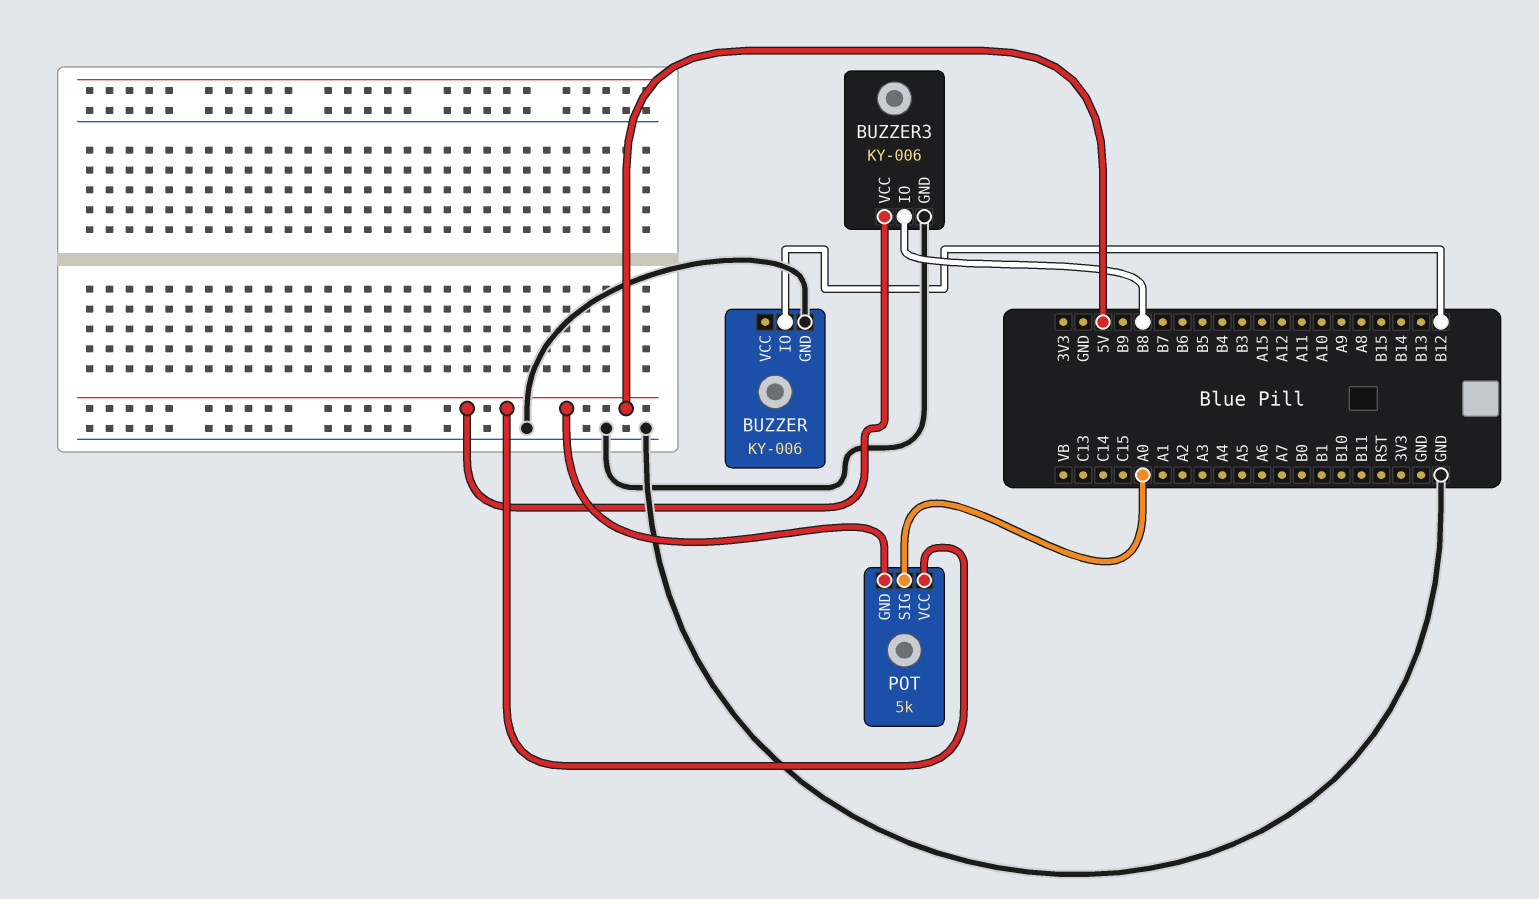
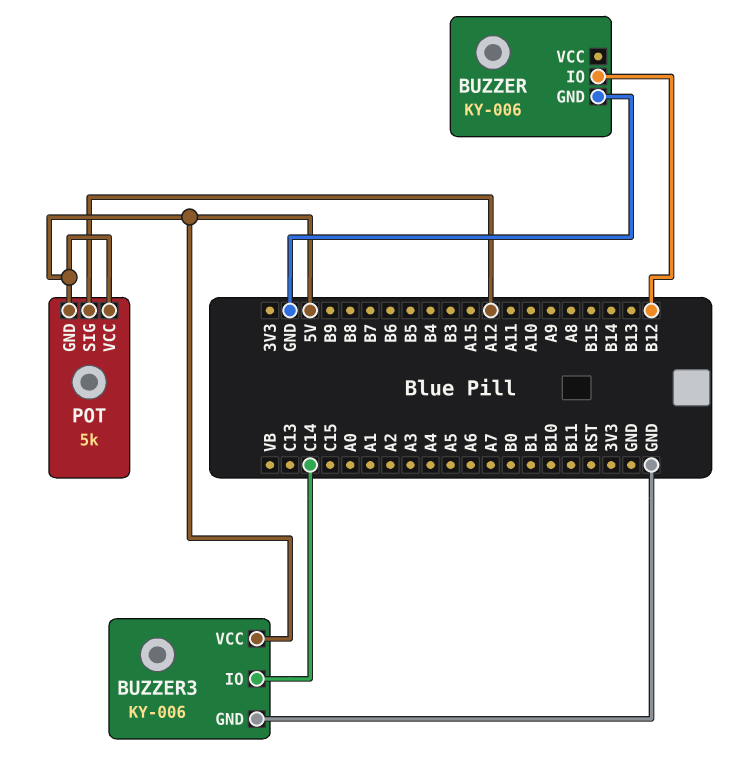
BUZZER3 pin IO: B8 -> C14
POT pin SIG: A0 -> A12

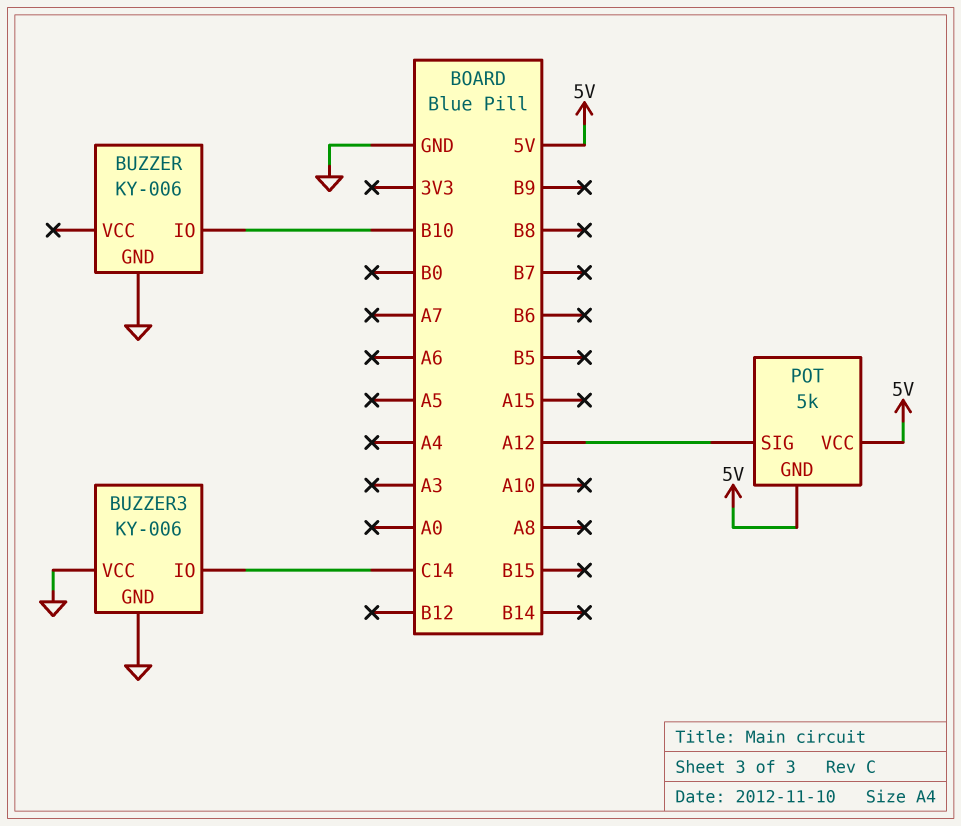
BUZZER pin IO: B12 -> B10
BUZZER3 pin VCC: 5V -> GND

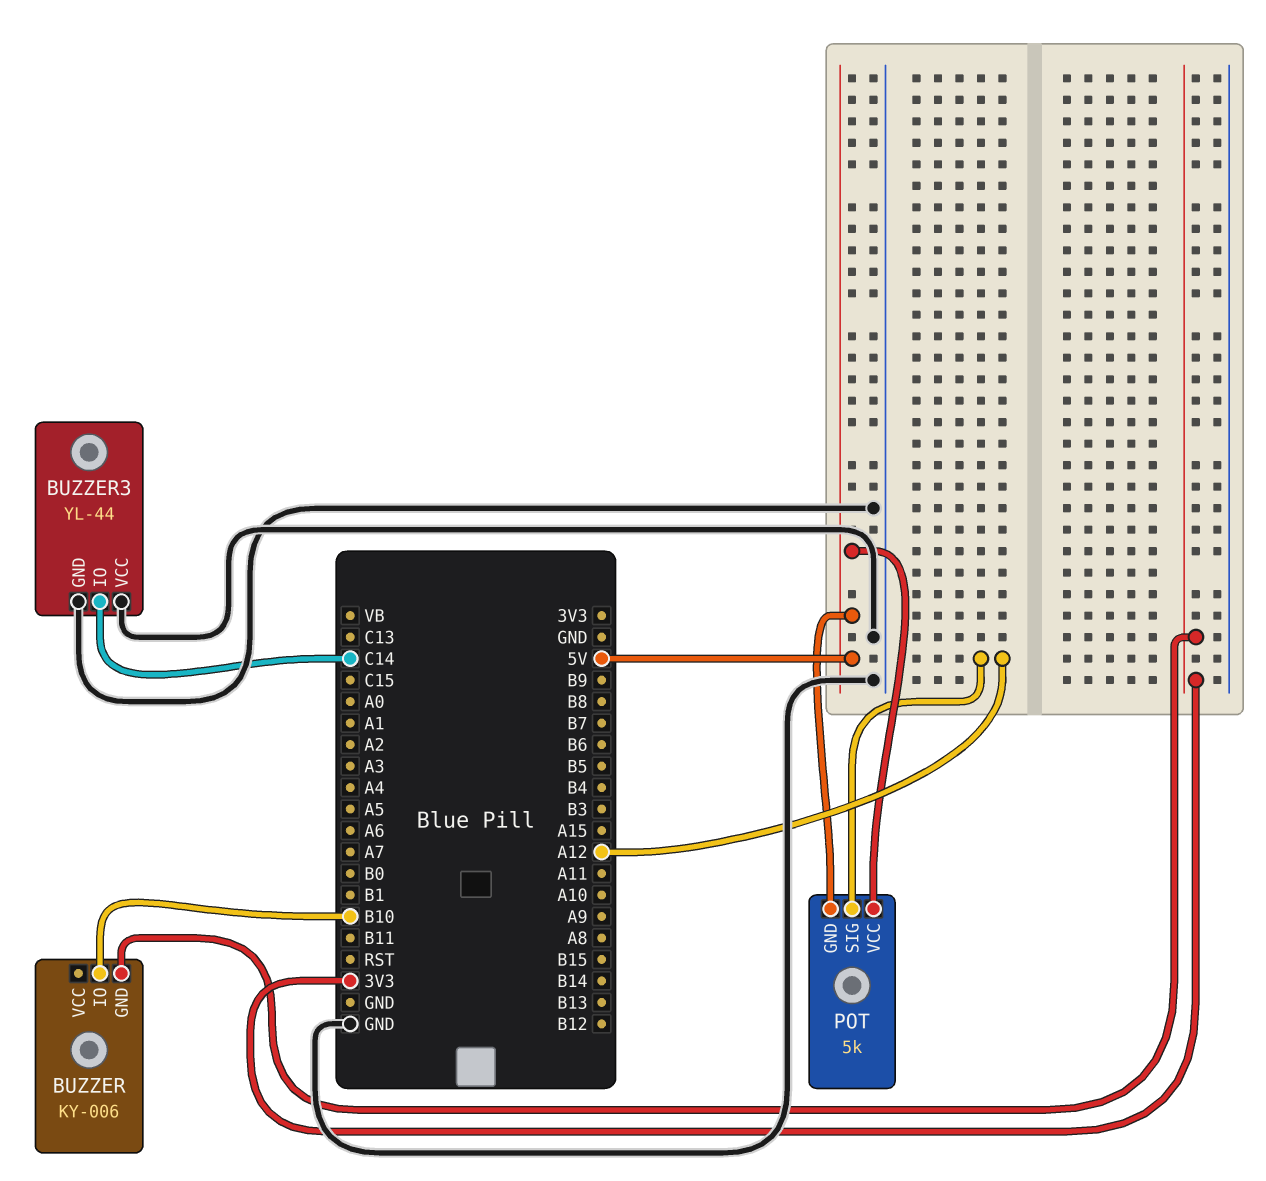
BUZZER pin GND: GND -> 3V3
BUZZER3: KY-006 -> YL-44

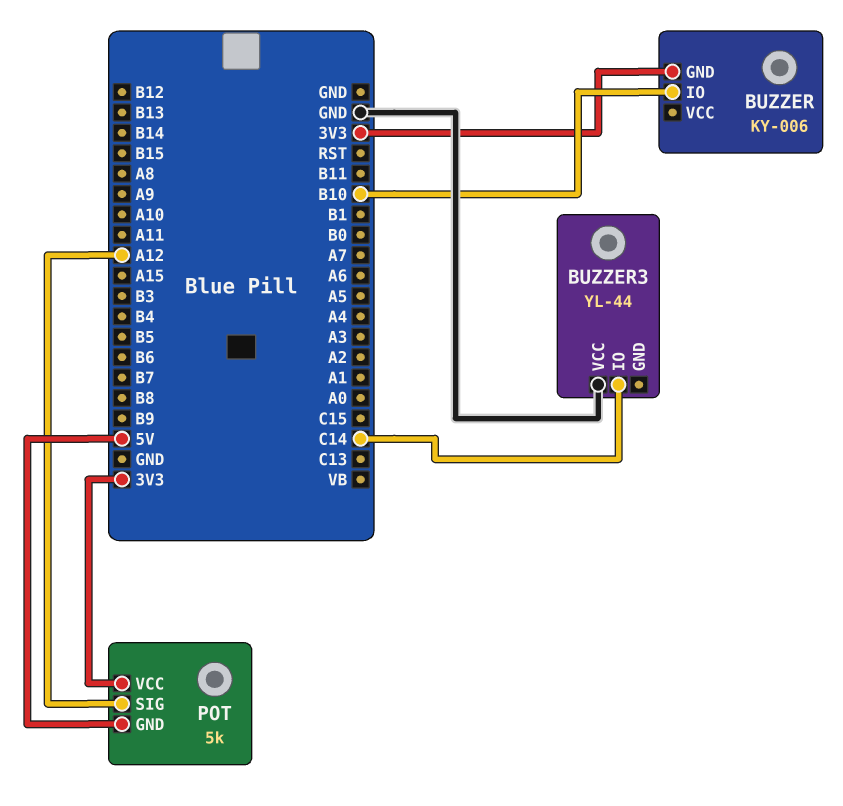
BUZZER3 pin GND: GND -> none
POT pin VCC: 5V -> 3V3

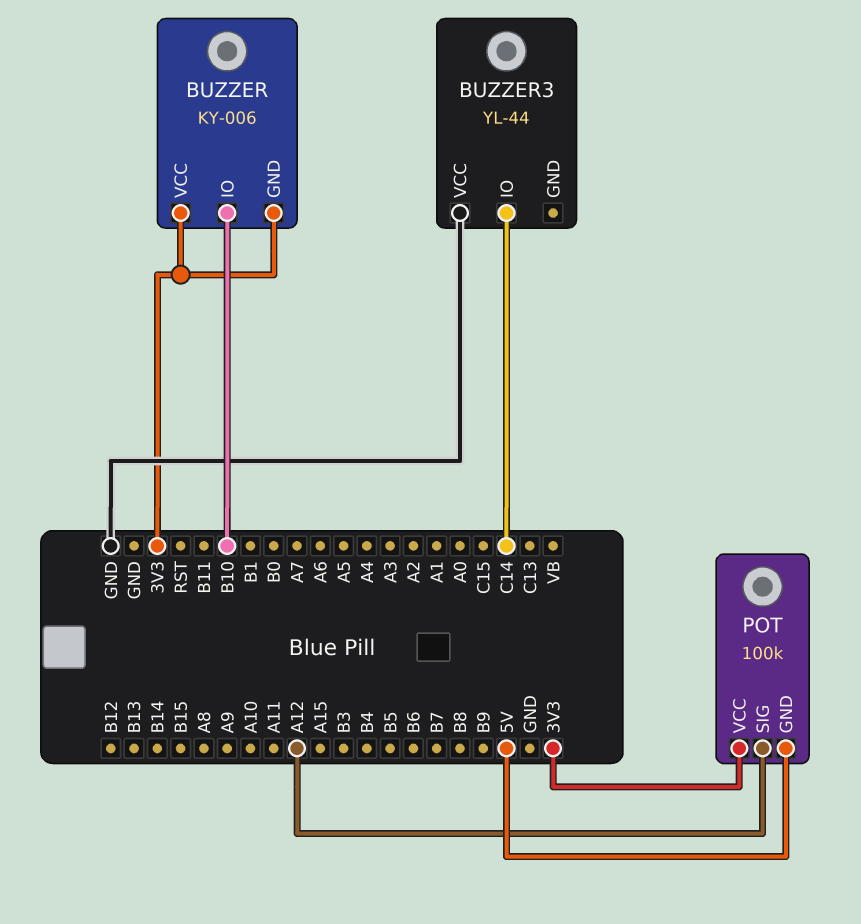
BUZZER pin VCC: none -> 3V3
POT: 5k -> 100k

